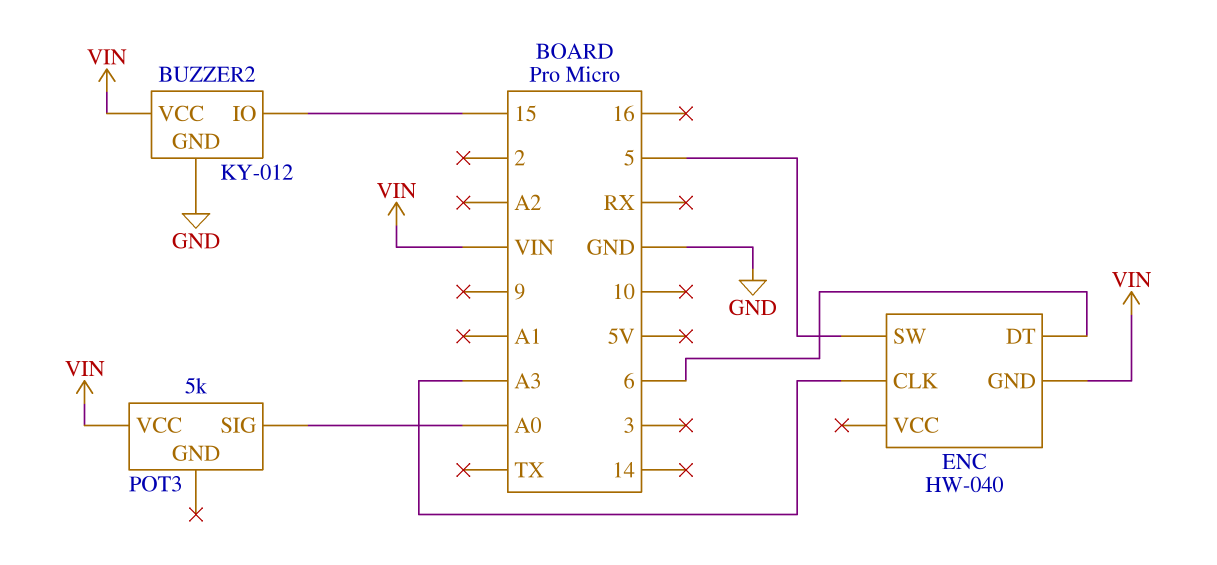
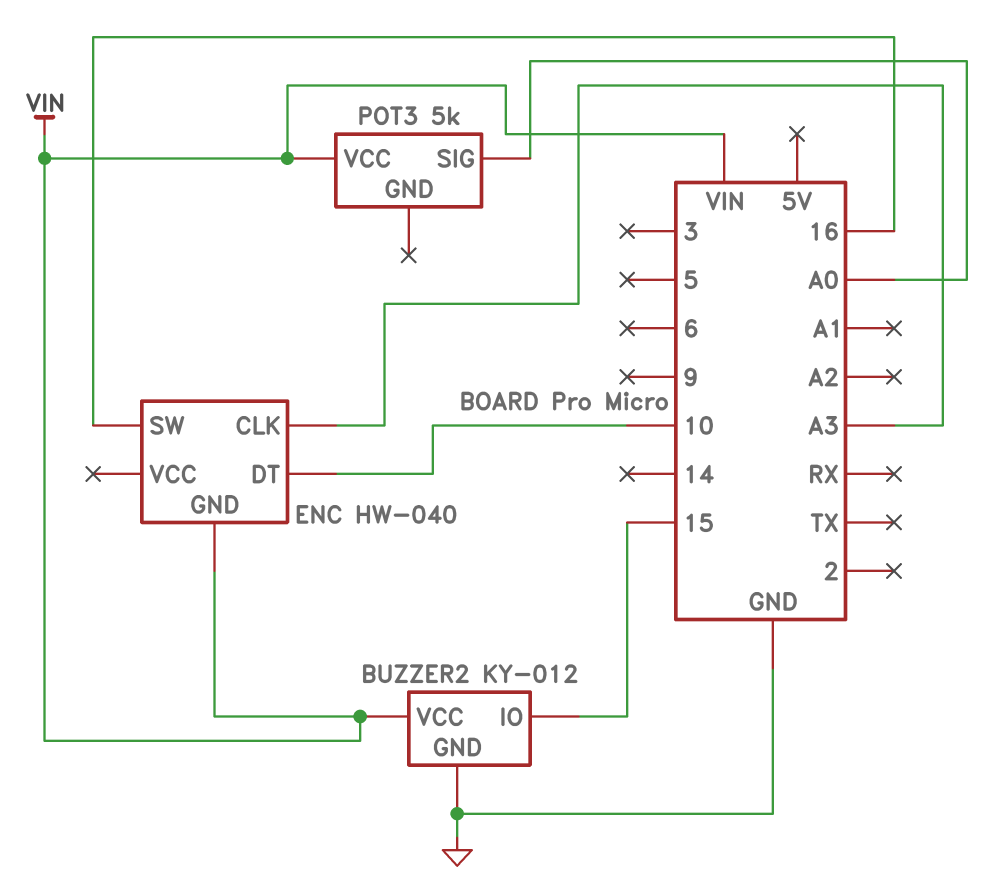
ENC pin DT: 6 -> 10
ENC pin SW: 5 -> 16

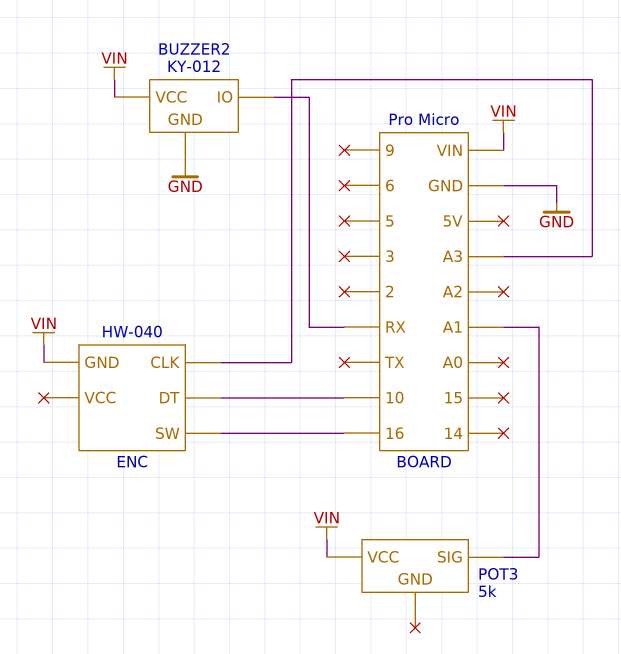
BUZZER2 pin IO: 15 -> RX
POT3 pin SIG: A0 -> A1

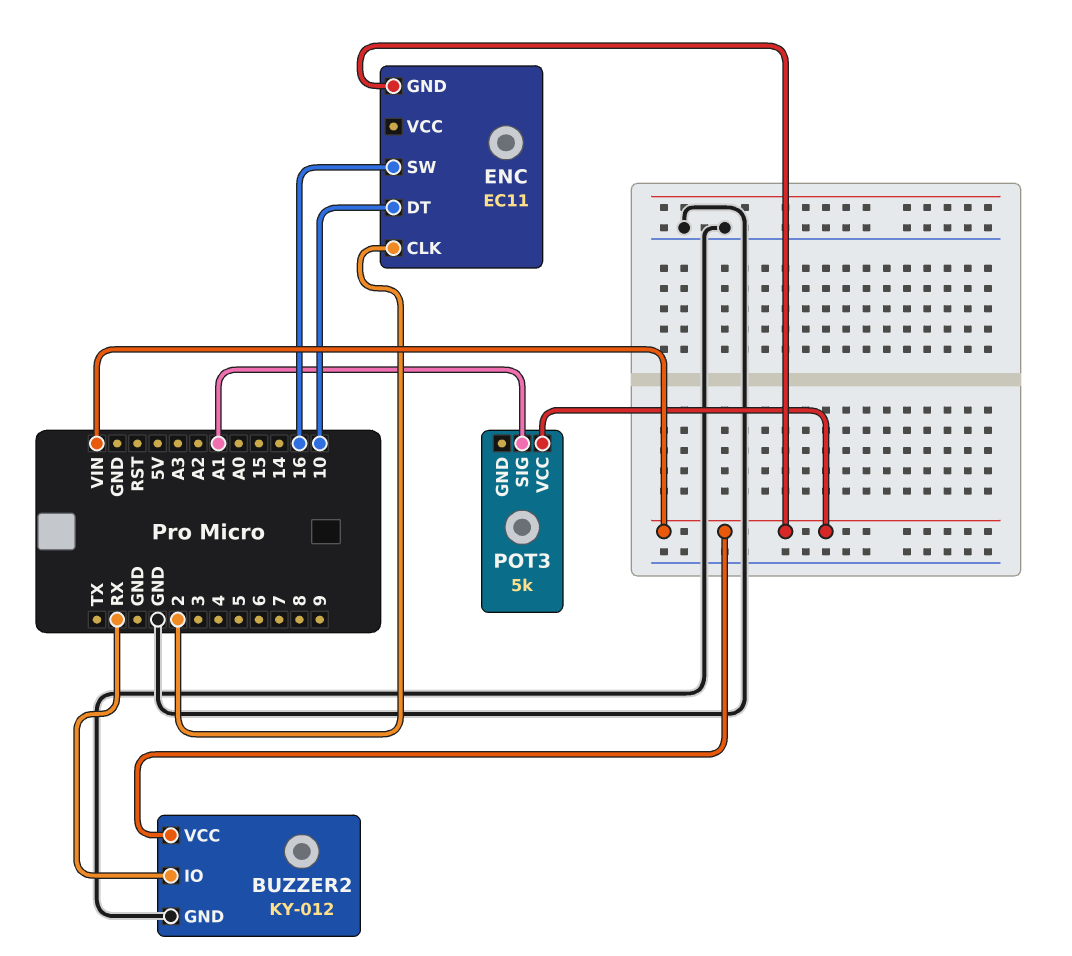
ENC: HW-040 -> EC11
ENC pin CLK: A3 -> 2

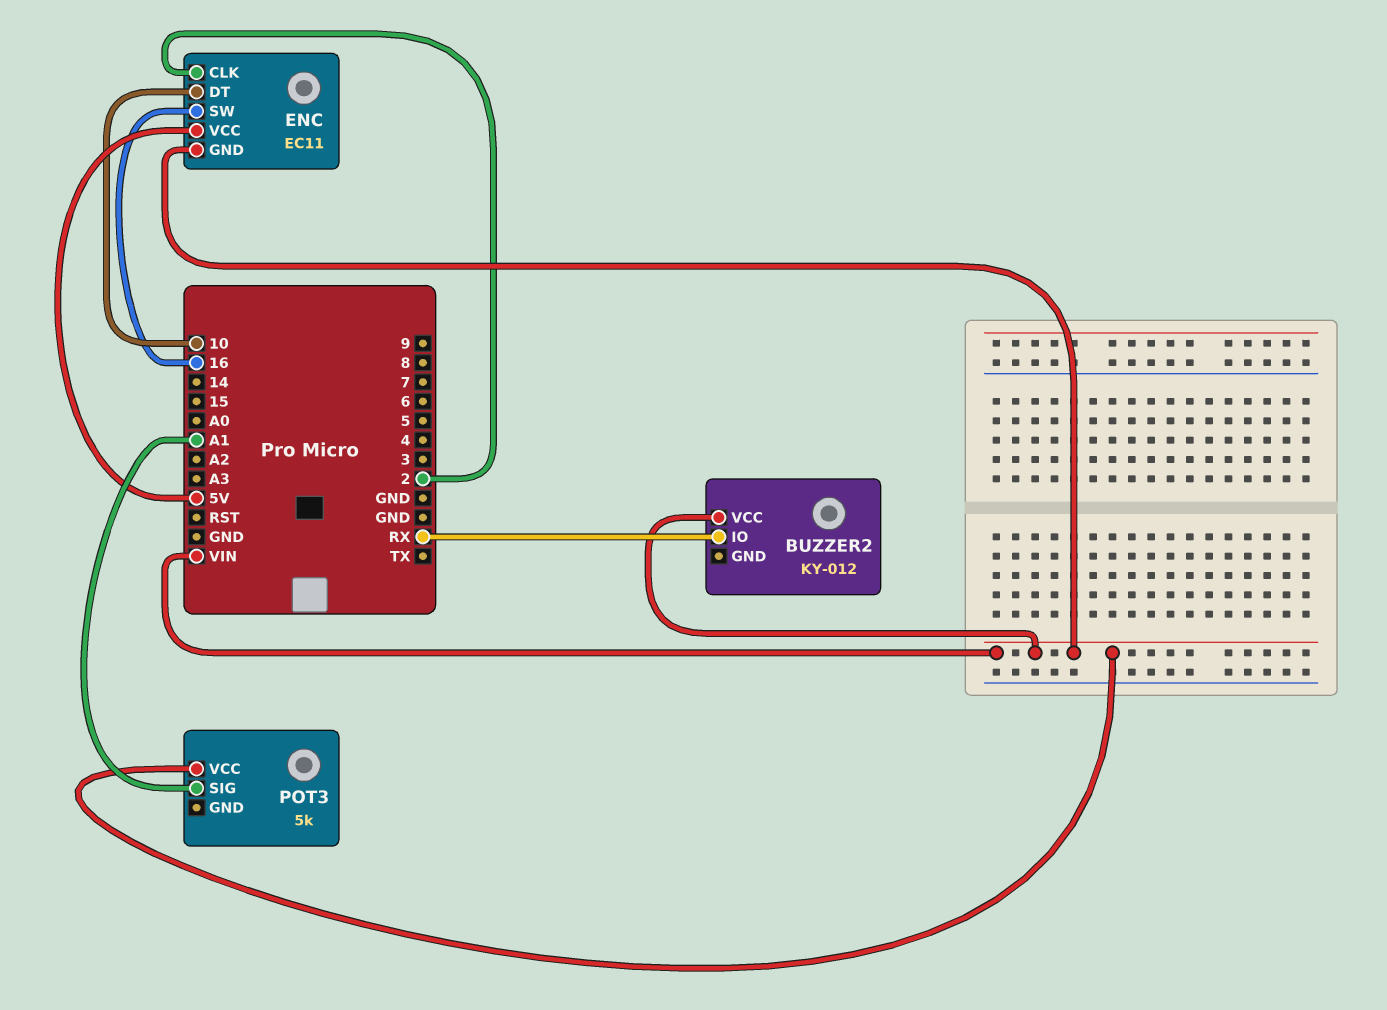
BUZZER2 pin GND: GND -> none
ENC pin VCC: none -> 5V

